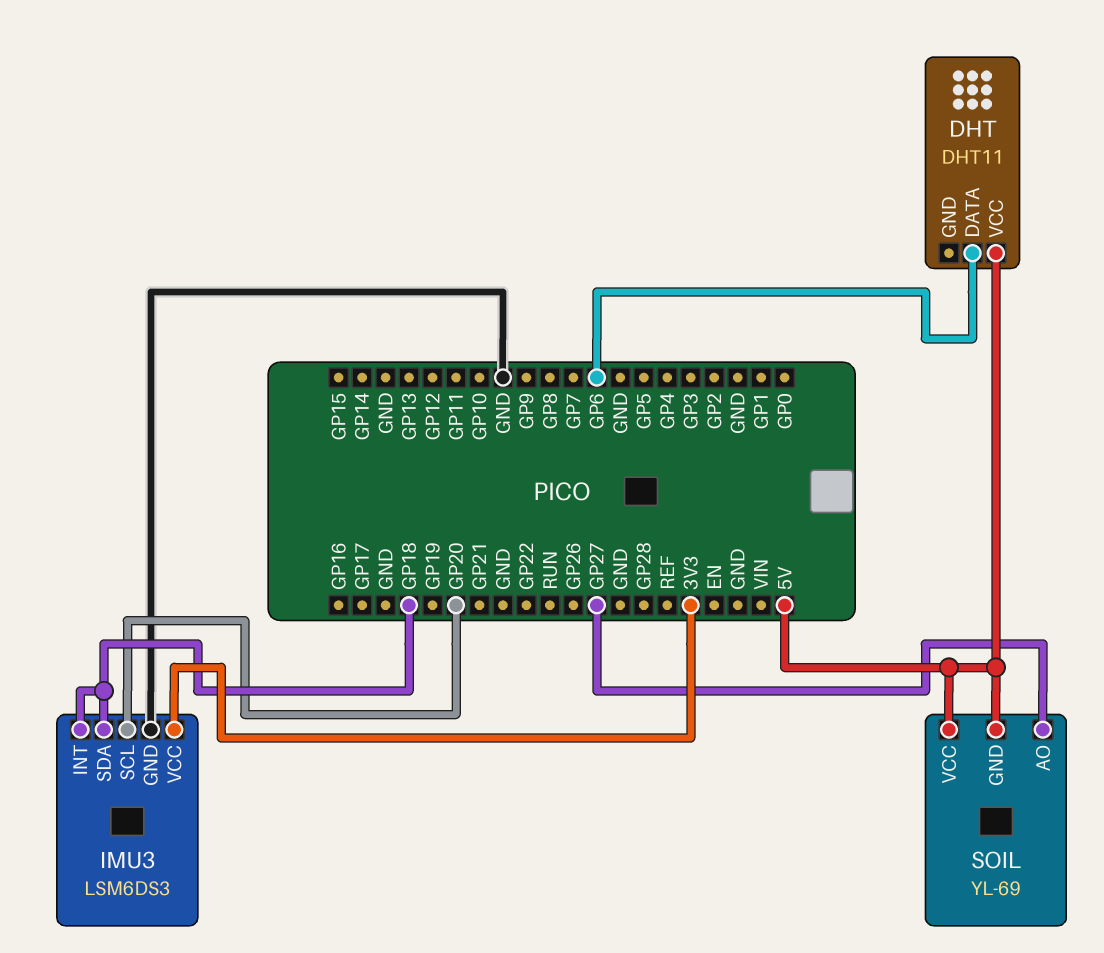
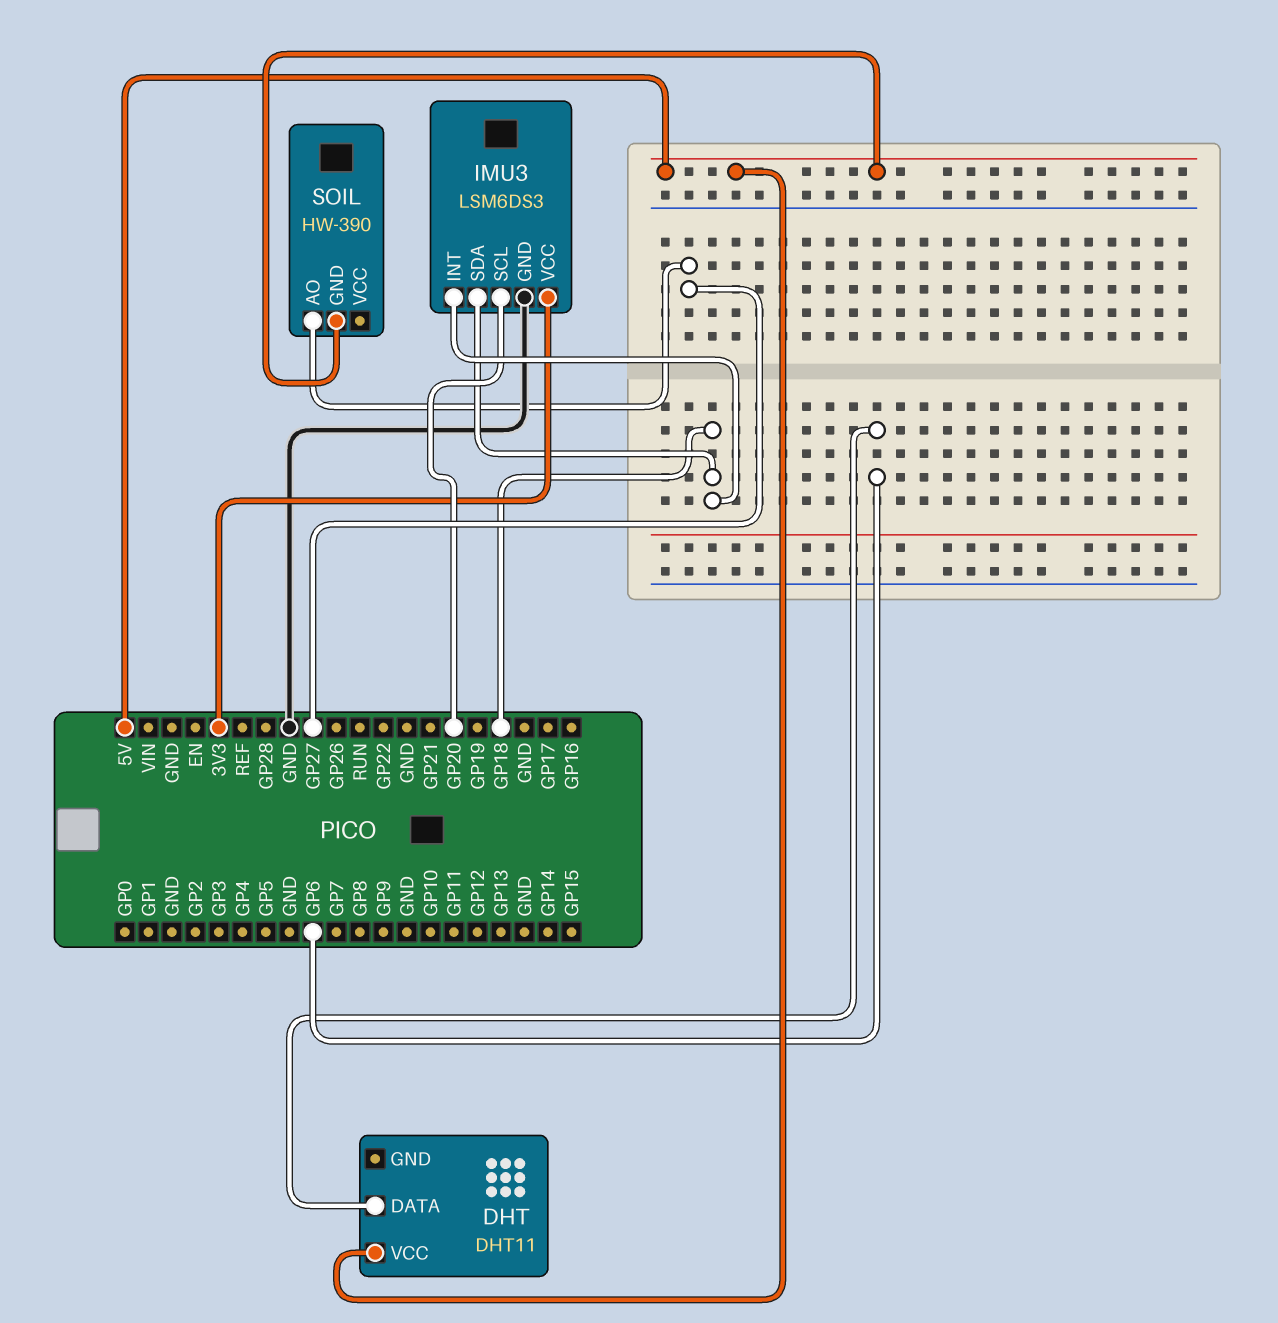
SOIL: YL-69 -> HW-390
SOIL pin VCC: 5V -> none

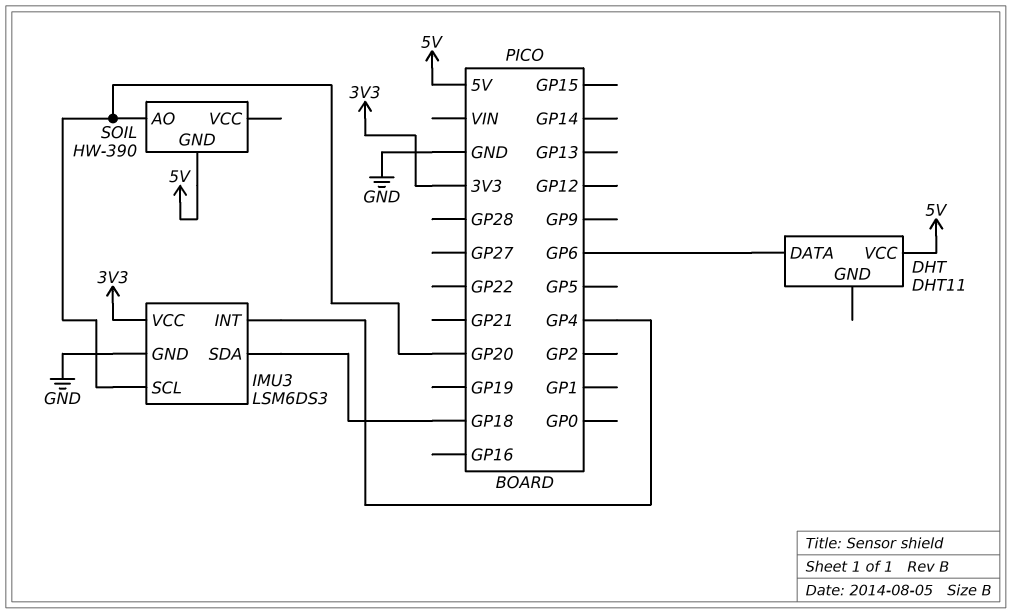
IMU3 pin INT: GP18 -> GP4
SOIL pin AO: GP27 -> GP20

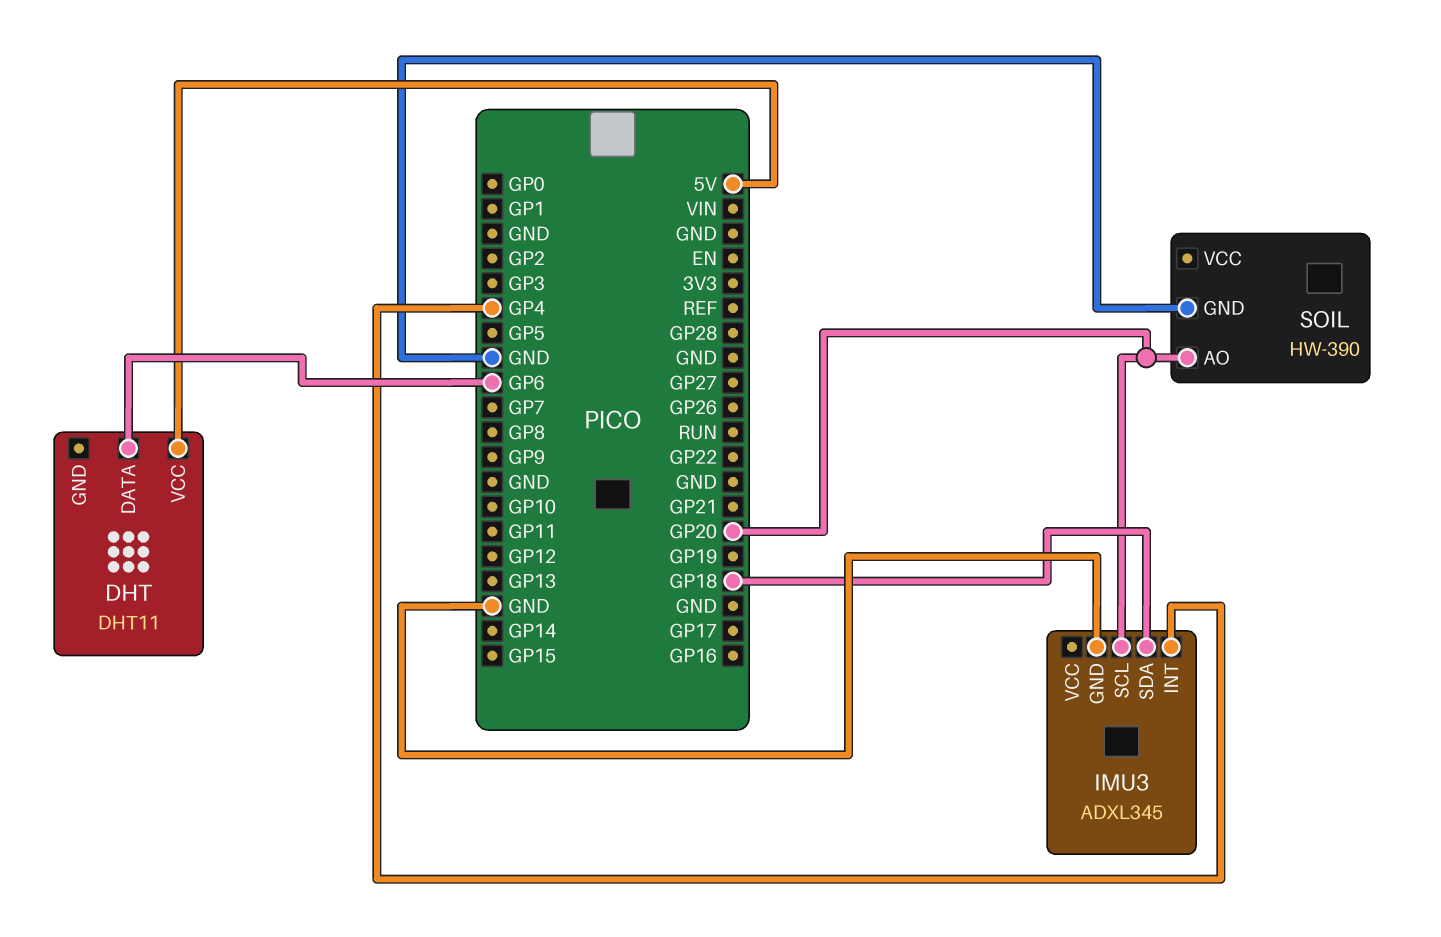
IMU3: LSM6DS3 -> ADXL345
IMU3 pin VCC: 3V3 -> none
SOIL pin GND: 5V -> GND

